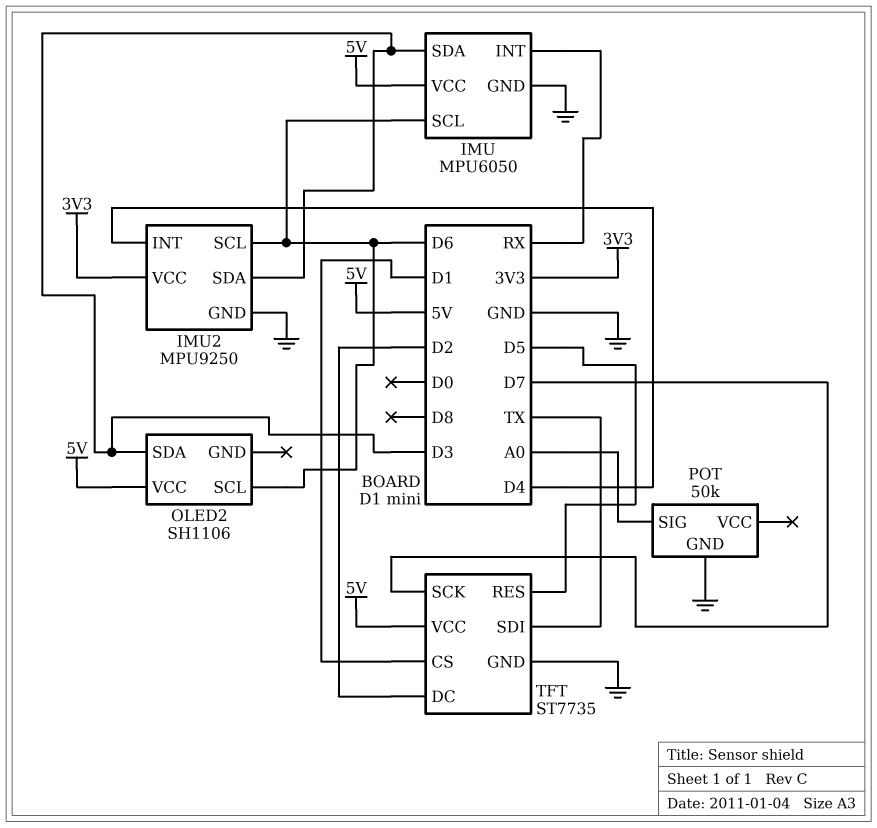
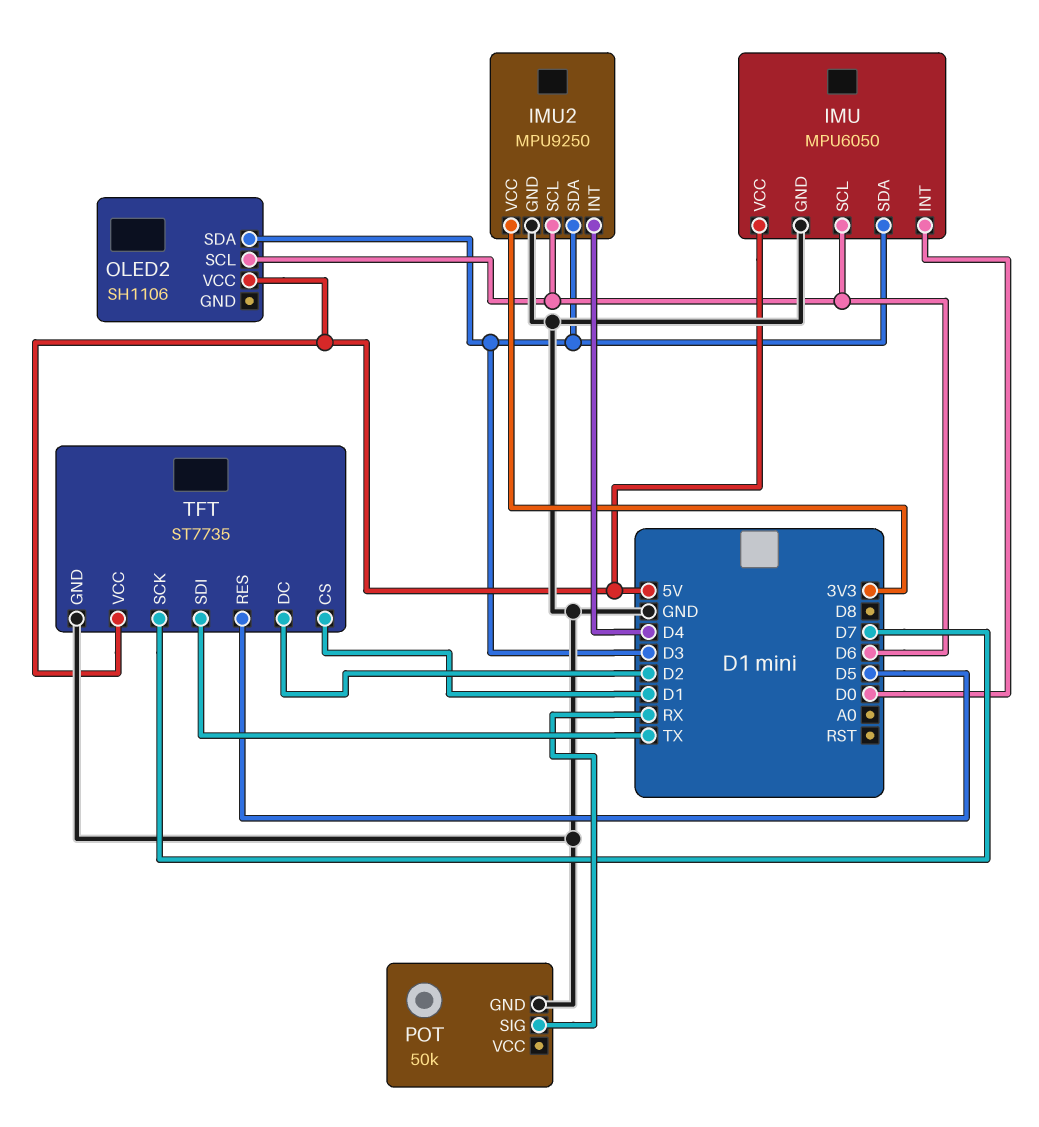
IMU pin INT: RX -> D0
POT pin SIG: A0 -> RX

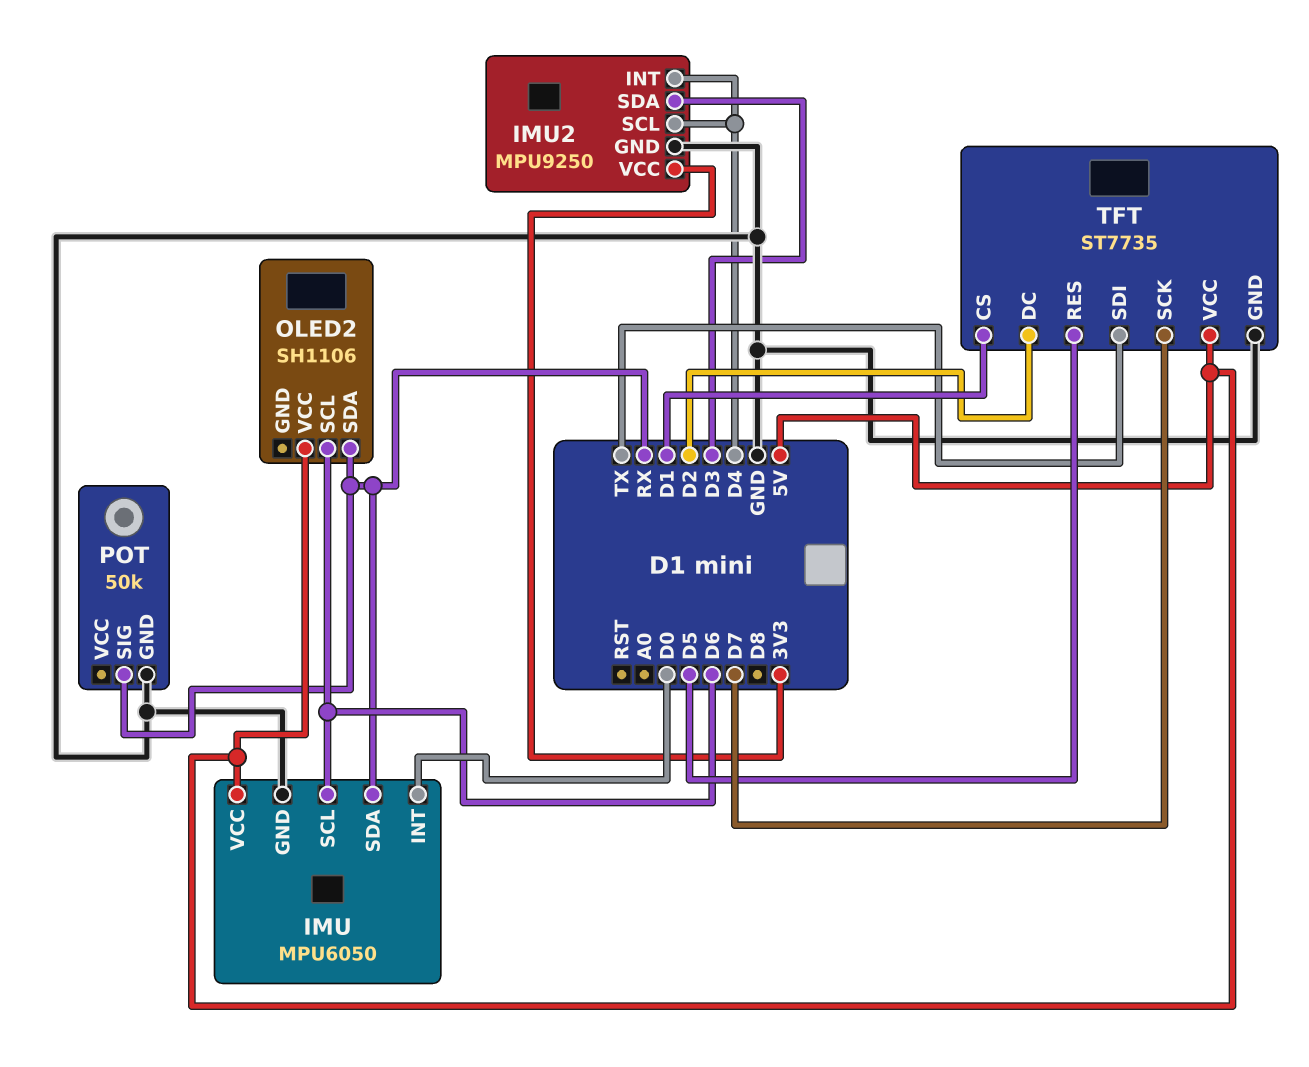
IMU pin SDA: D3 -> RX
IMU2 pin SCL: D6 -> D4
OLED2 pin SDA: D3 -> RX

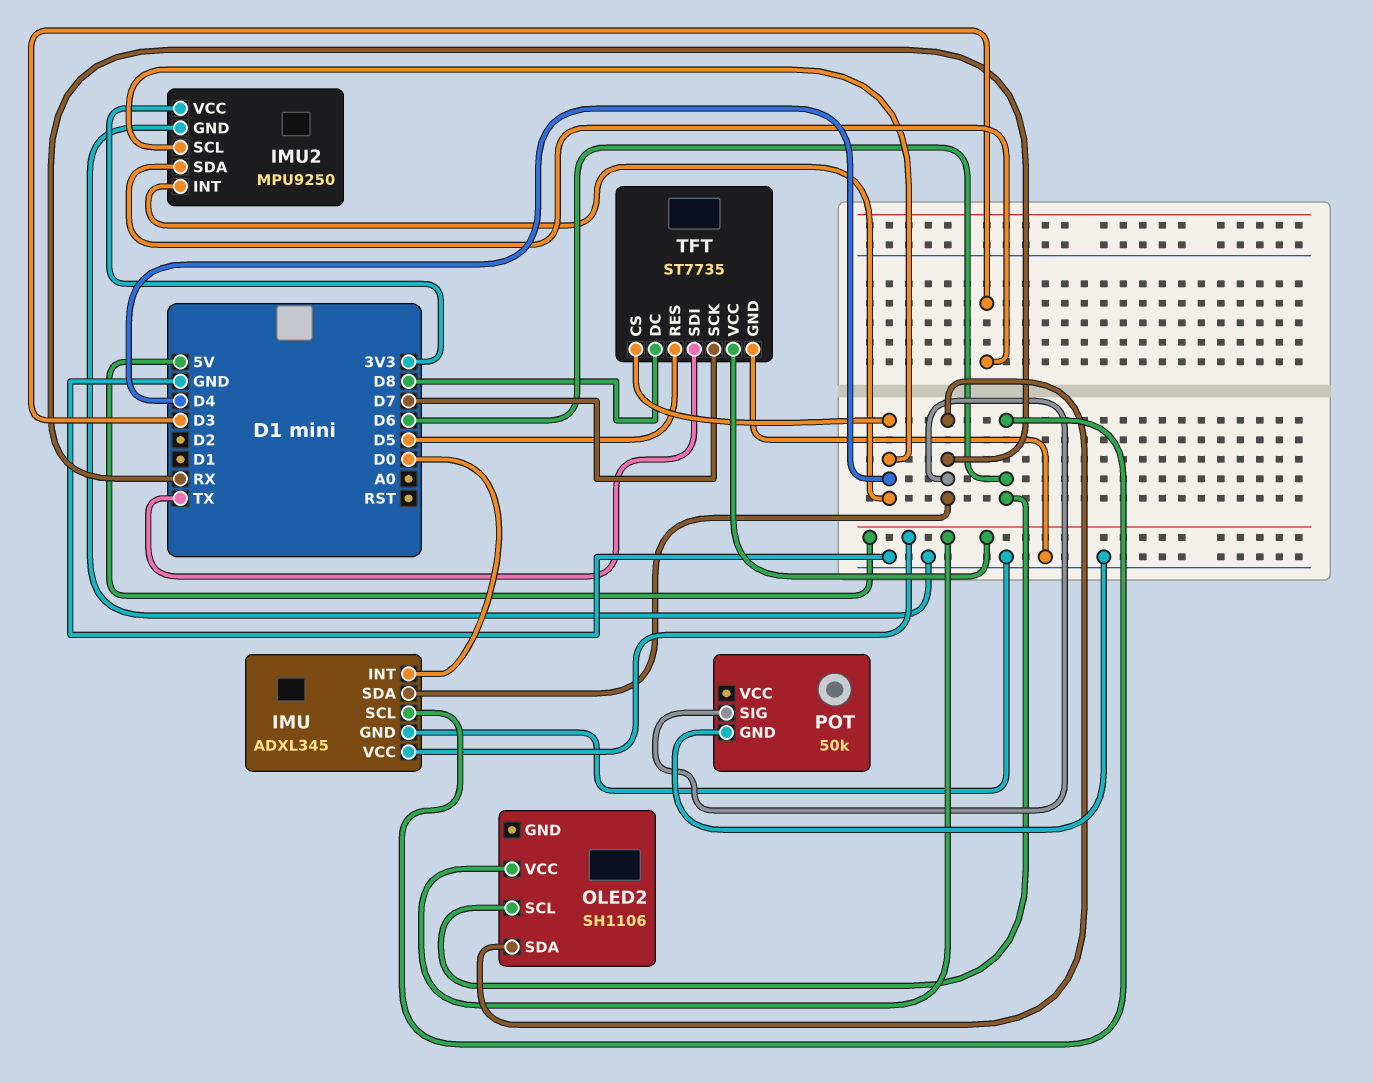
IMU: MPU6050 -> ADXL345
TFT pin CS: D1 -> D4
TFT pin DC: D2 -> D8

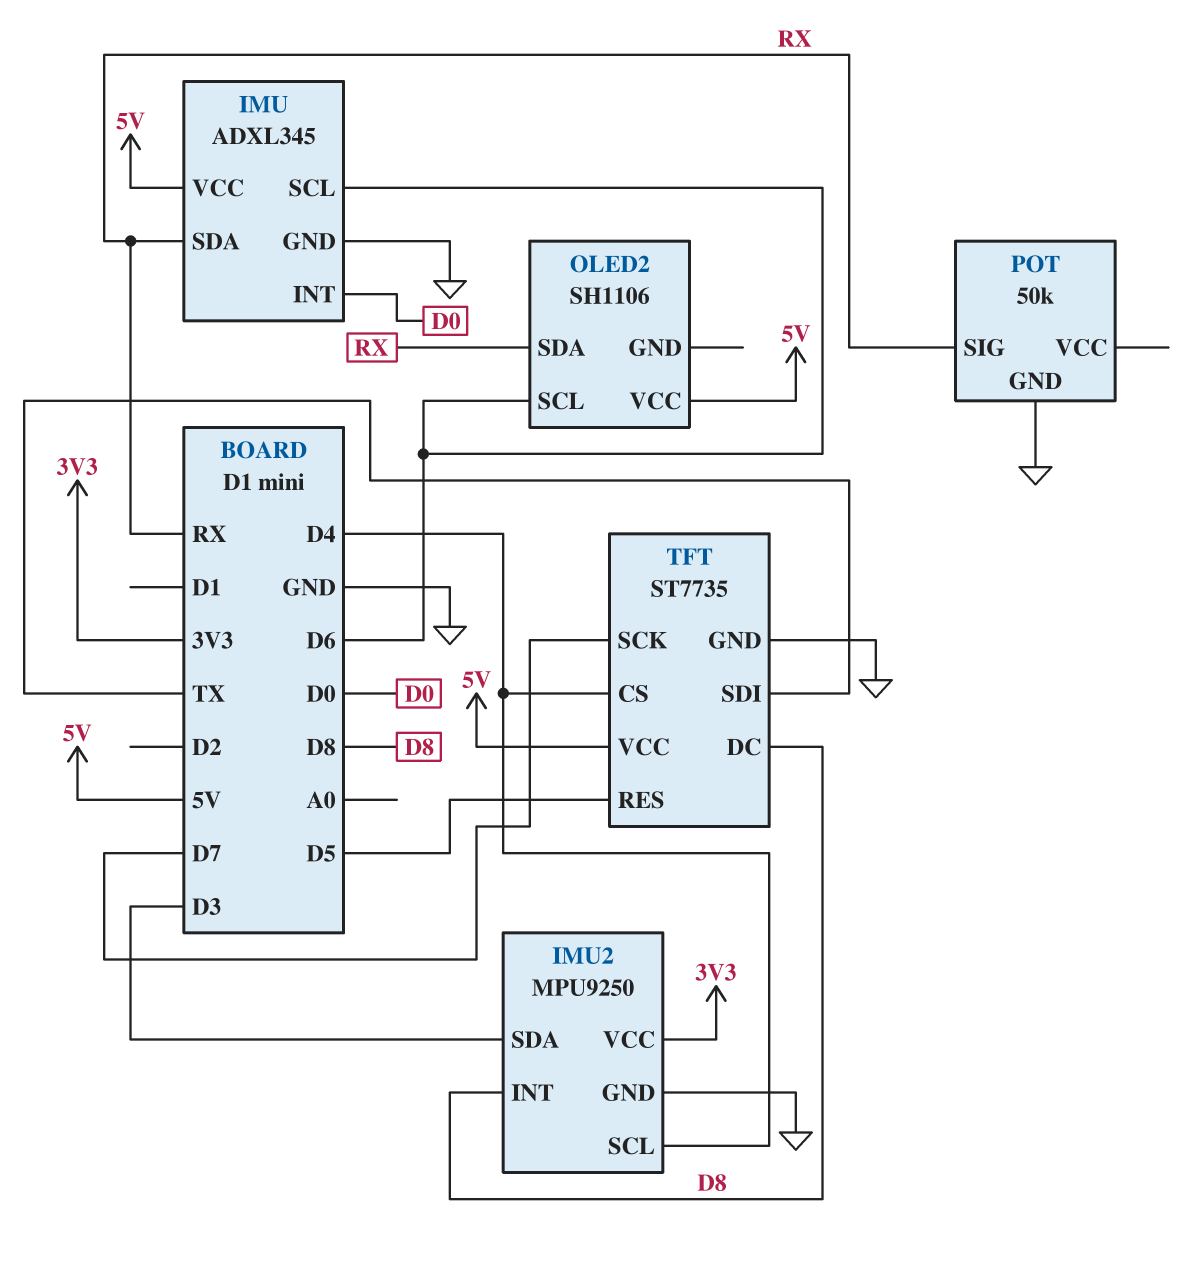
IMU2 pin INT: D4 -> D8

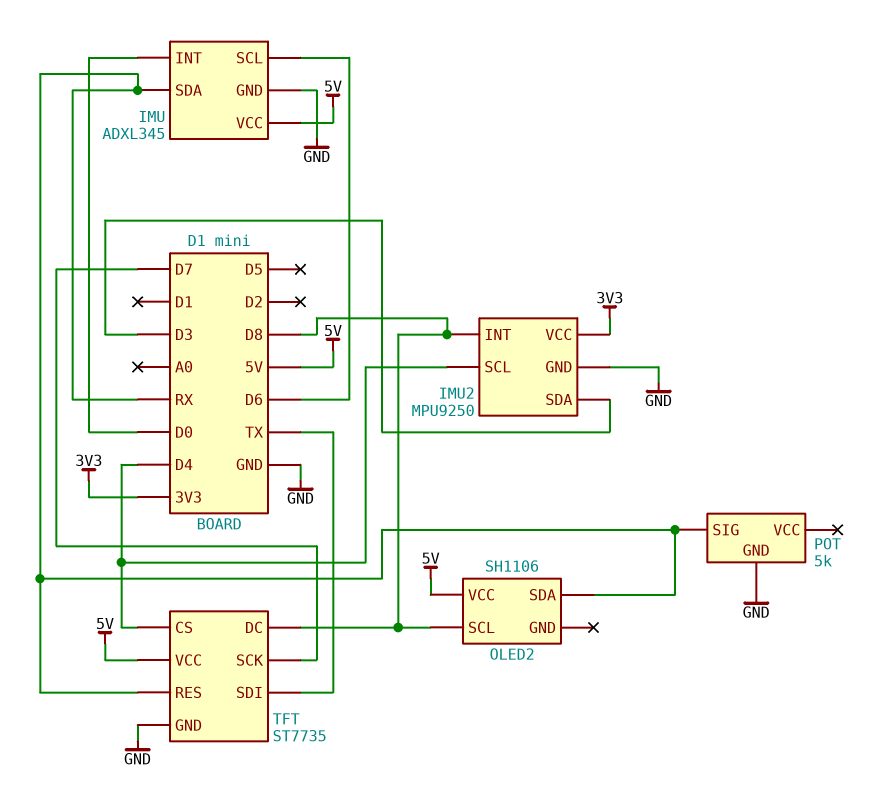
OLED2 pin SCL: D6 -> D8
POT: 50k -> 5k
TFT pin RES: D5 -> RX

